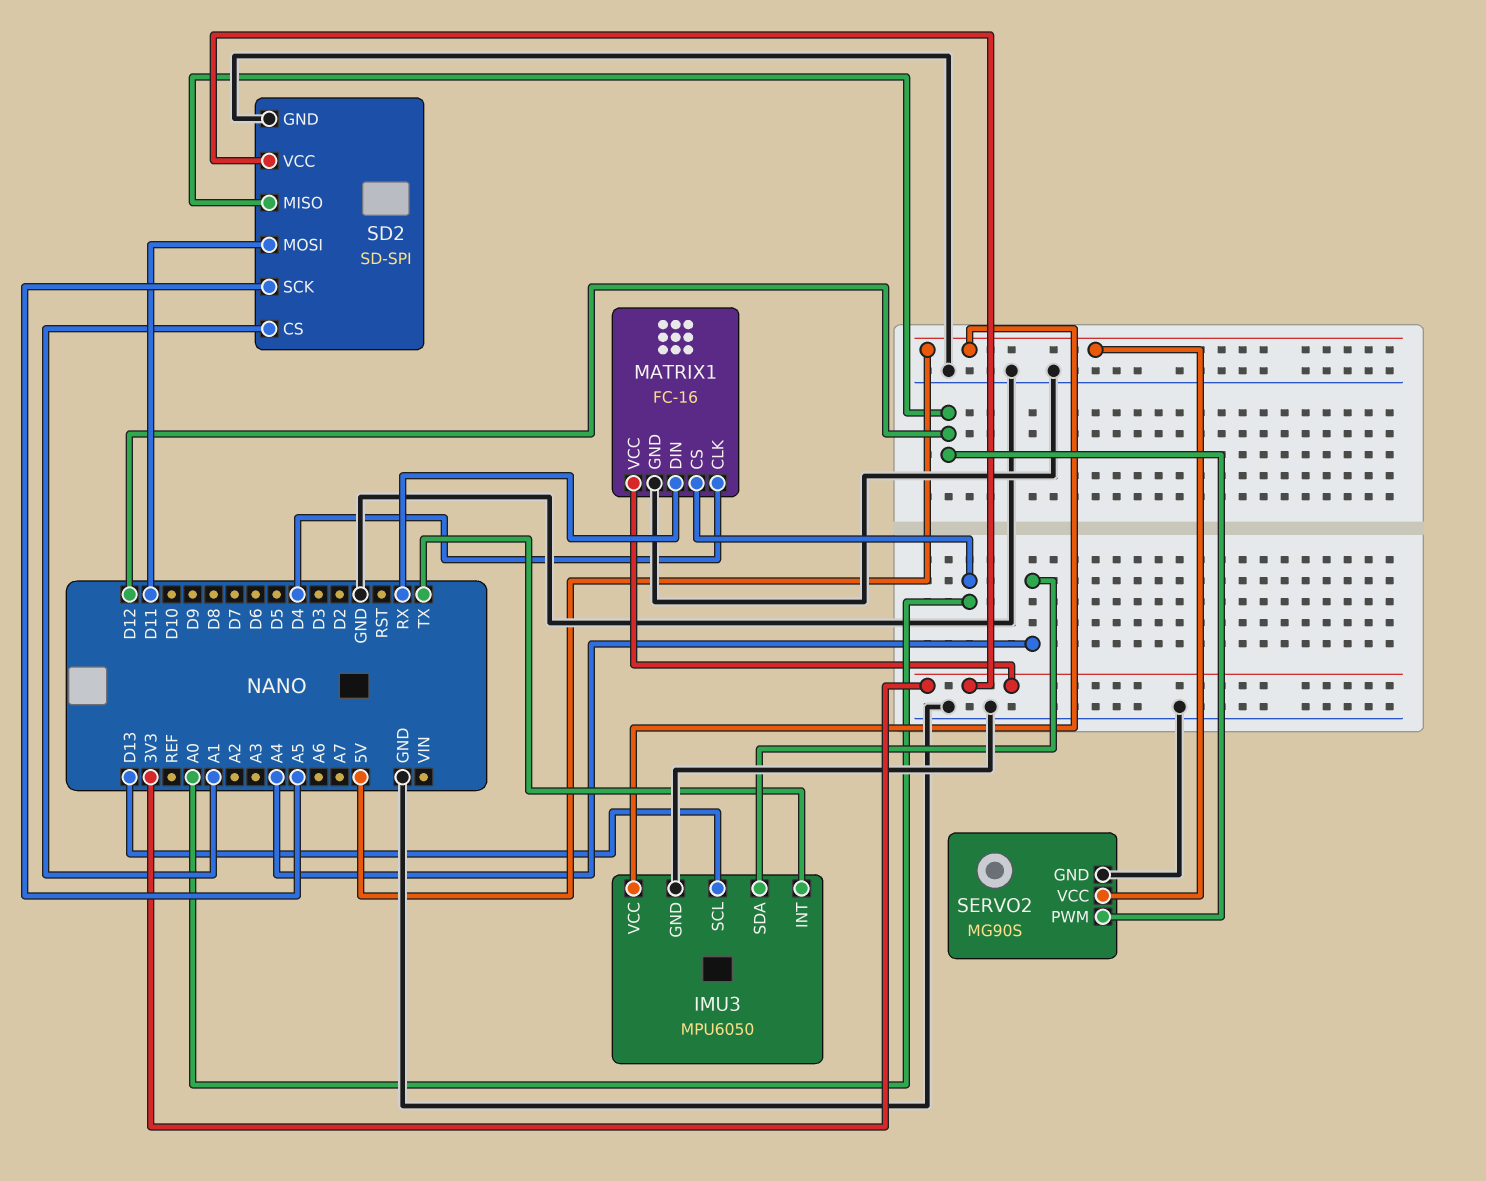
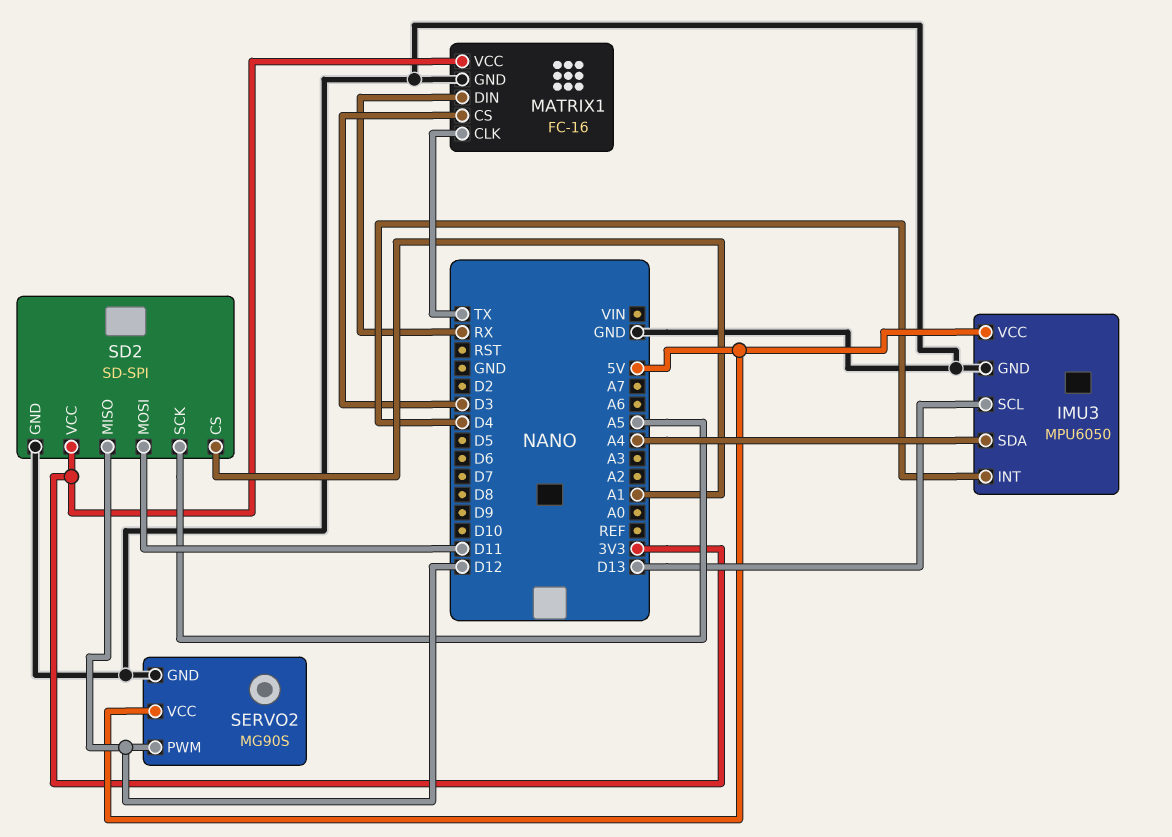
IMU3 pin INT: TX -> D4
MATRIX1 pin CLK: D4 -> TX
MATRIX1 pin CS: A0 -> D3

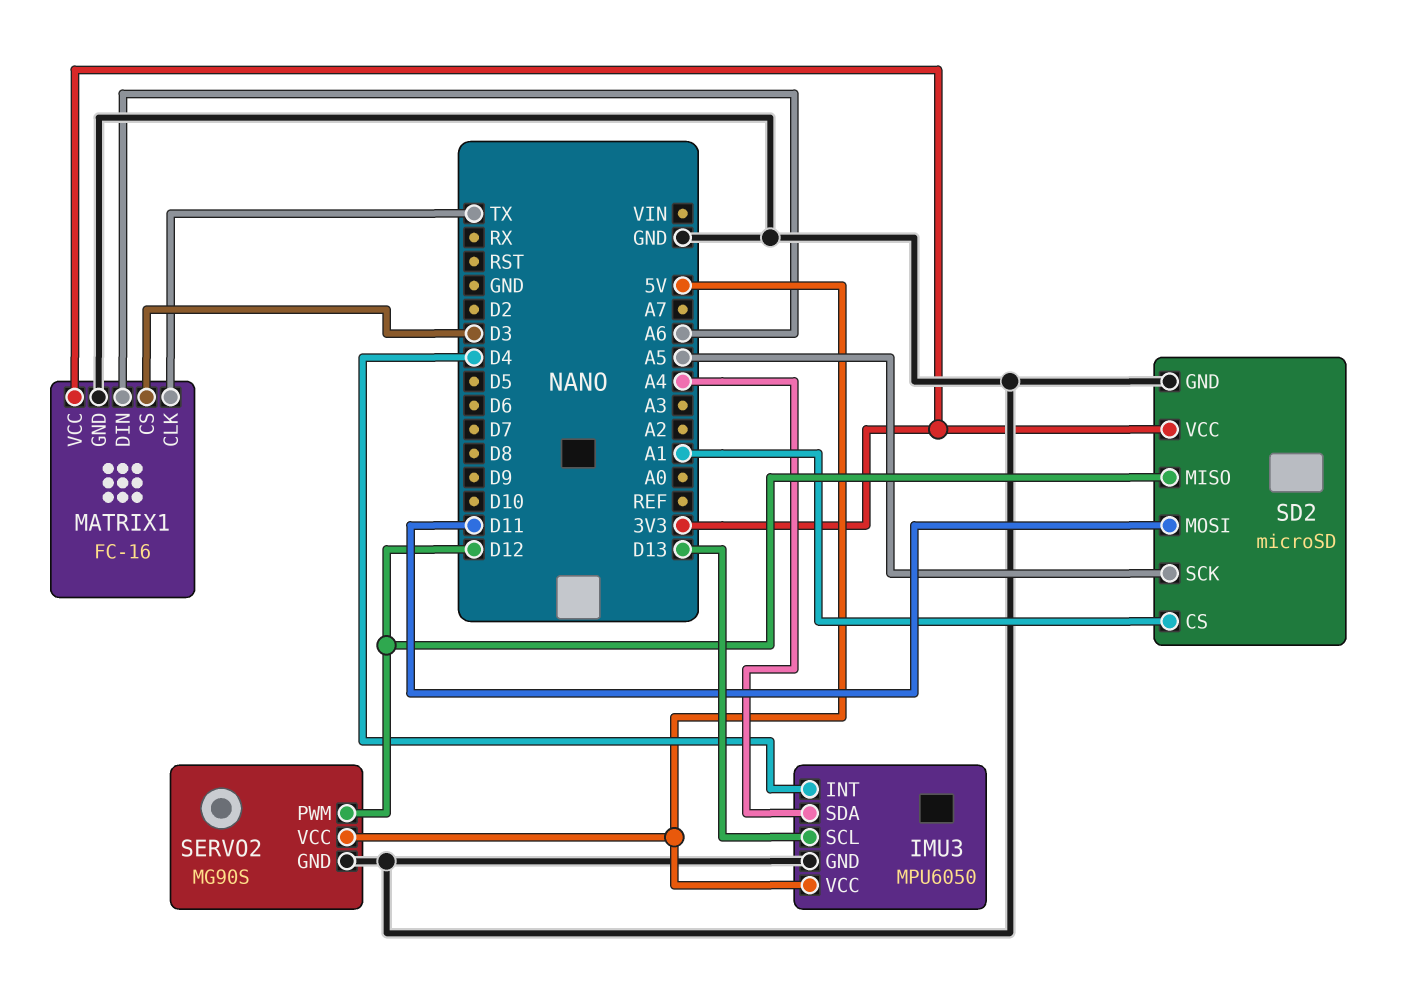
MATRIX1 pin DIN: RX -> A6
SD2: SD-SPI -> microSD

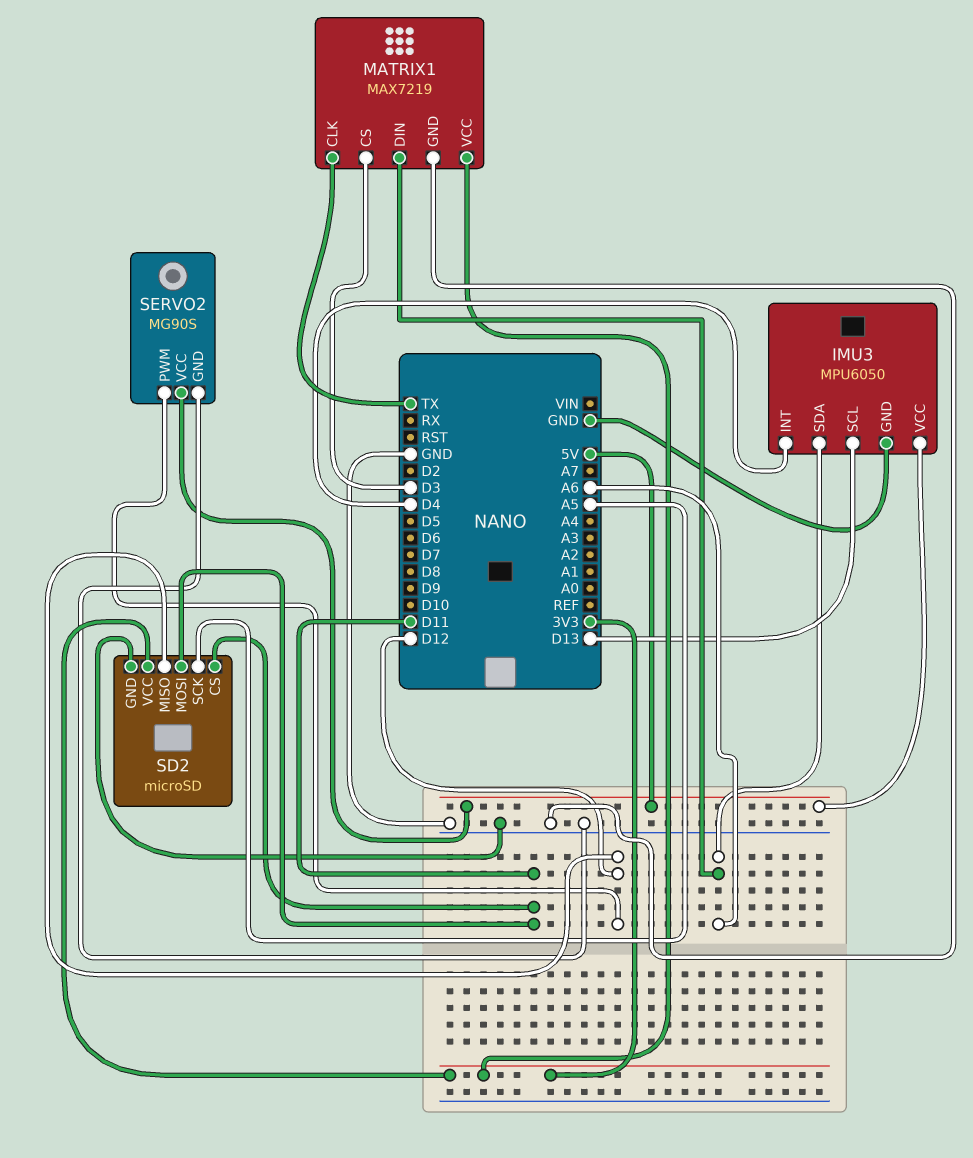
IMU3 pin SDA: A4 -> A6
MATRIX1: FC-16 -> MAX7219
SD2 pin CS: A1 -> D11

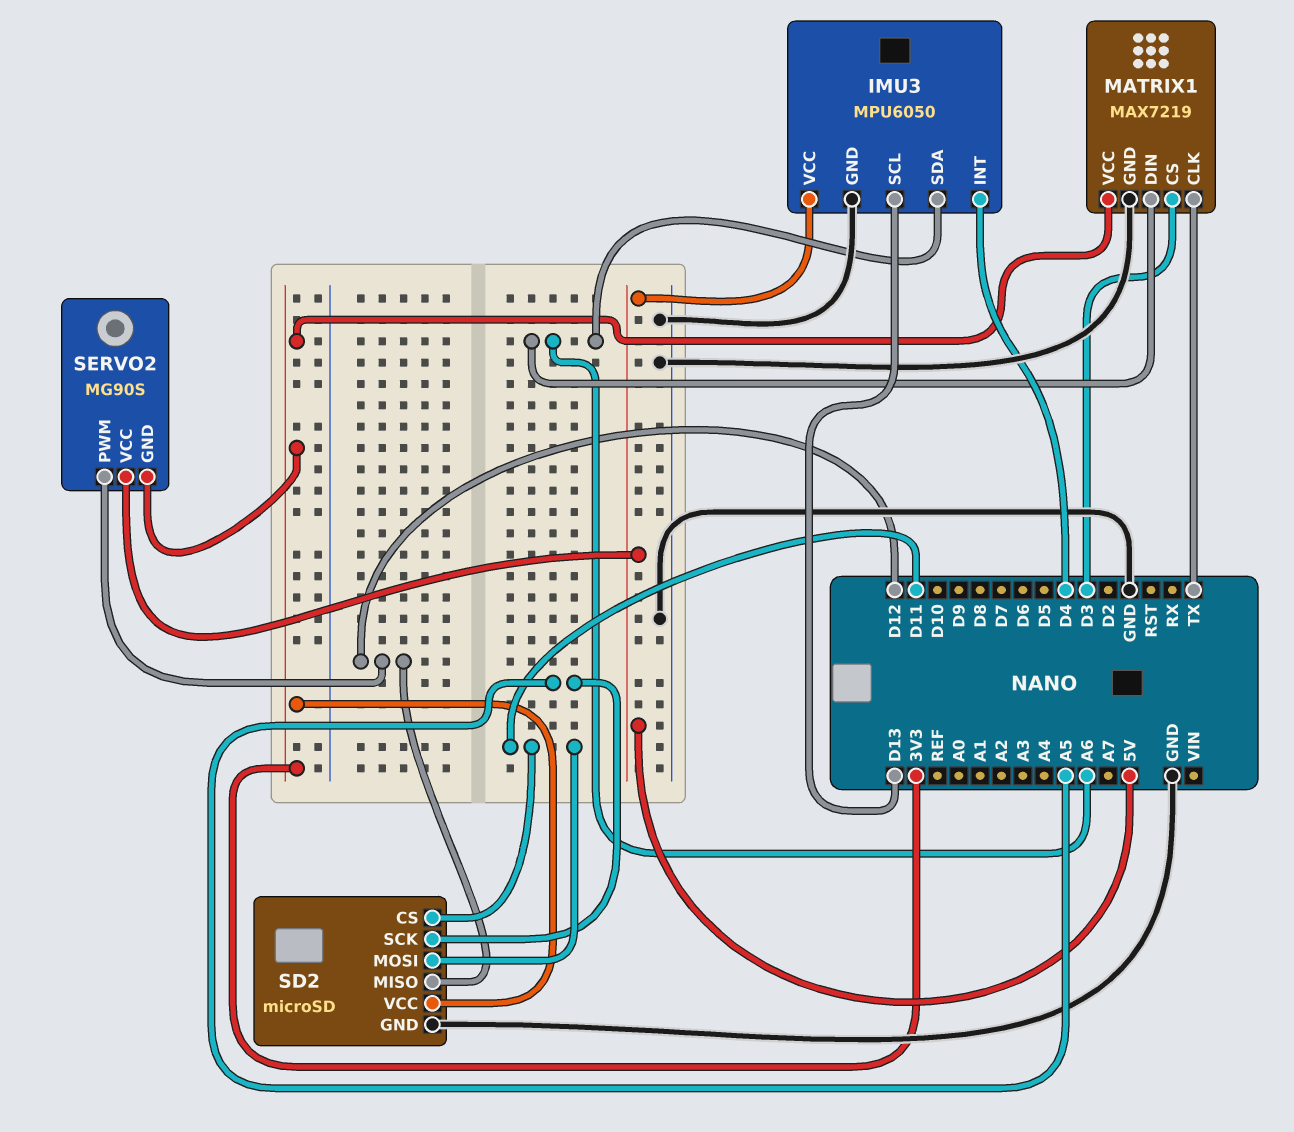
SERVO2 pin GND: GND -> 3V3

